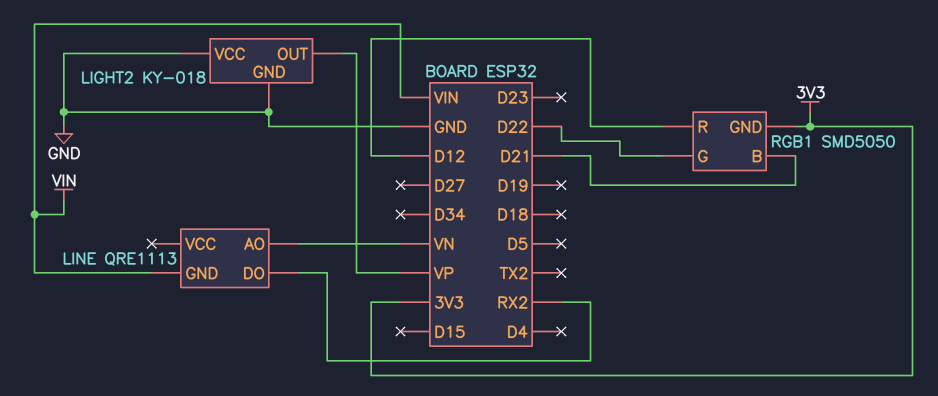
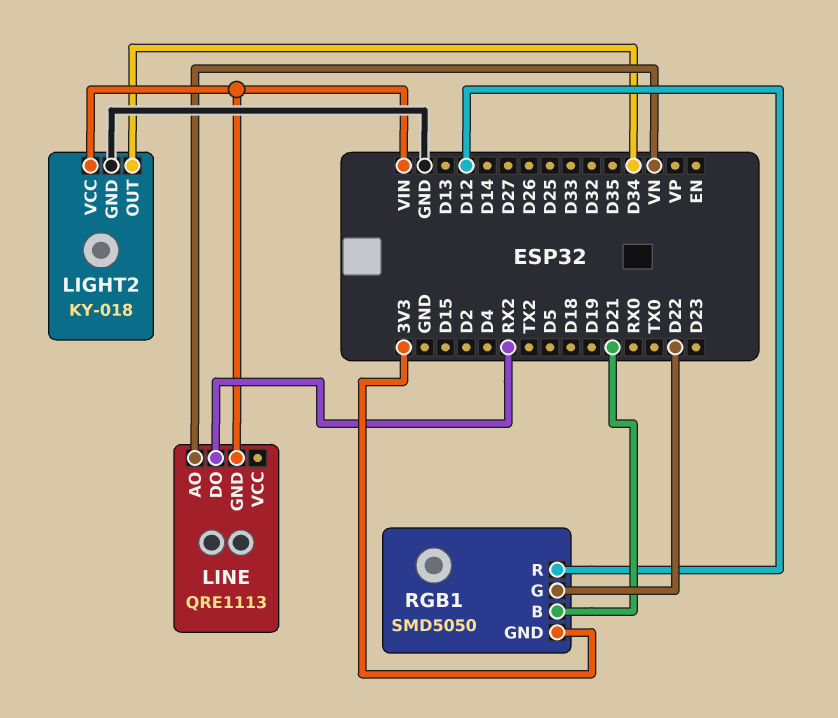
LIGHT2 pin OUT: VP -> D34
LIGHT2 pin VCC: GND -> VIN

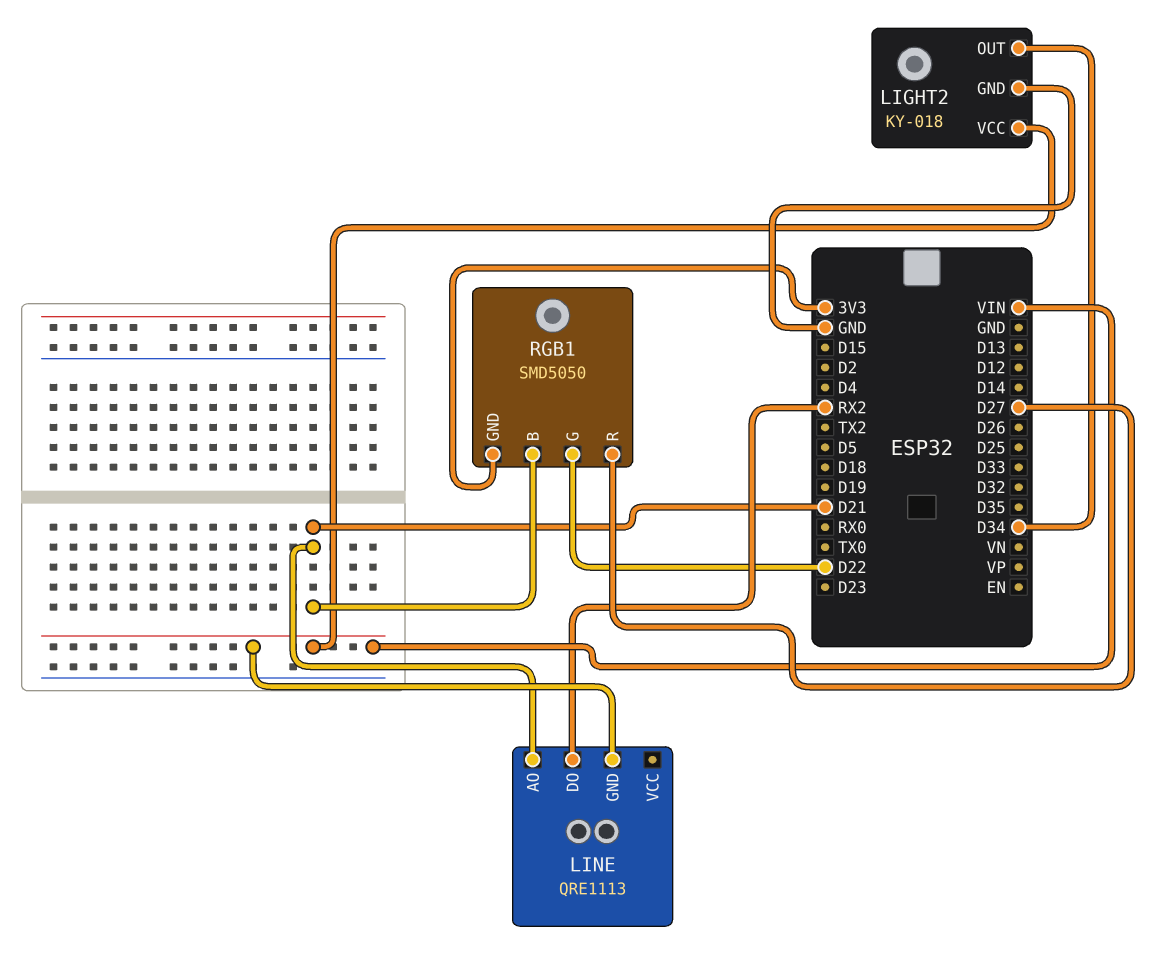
LINE pin AO: VN -> D21
RGB1 pin R: D12 -> D27

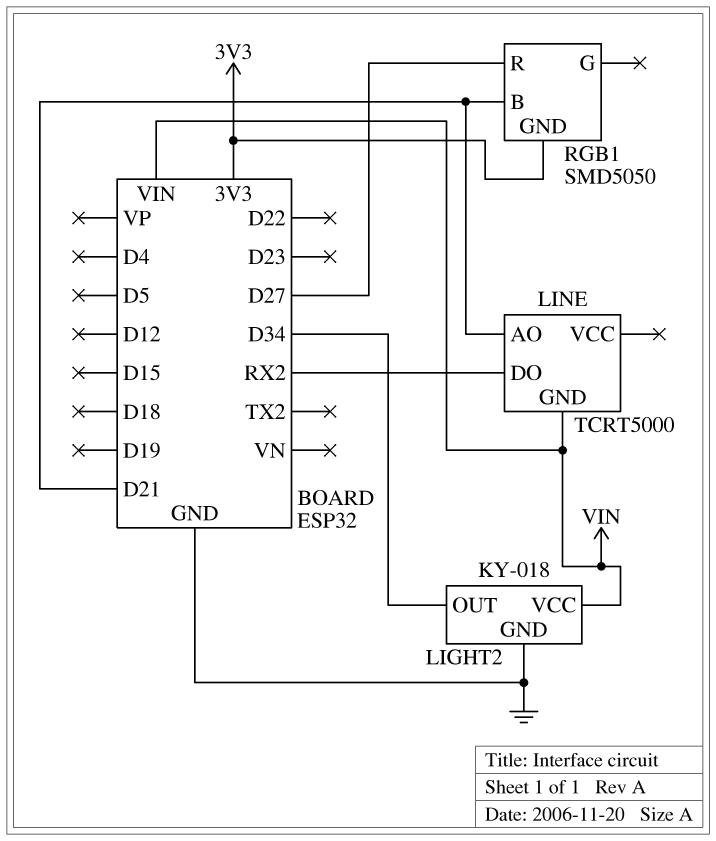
LINE: QRE1113 -> TCRT5000
RGB1 pin G: D22 -> none

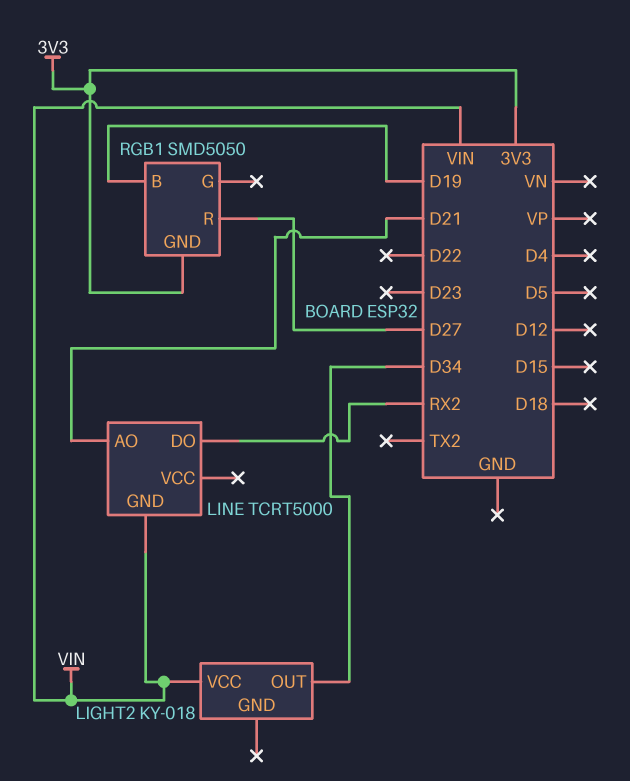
LIGHT2 pin GND: GND -> none
RGB1 pin B: D21 -> D19

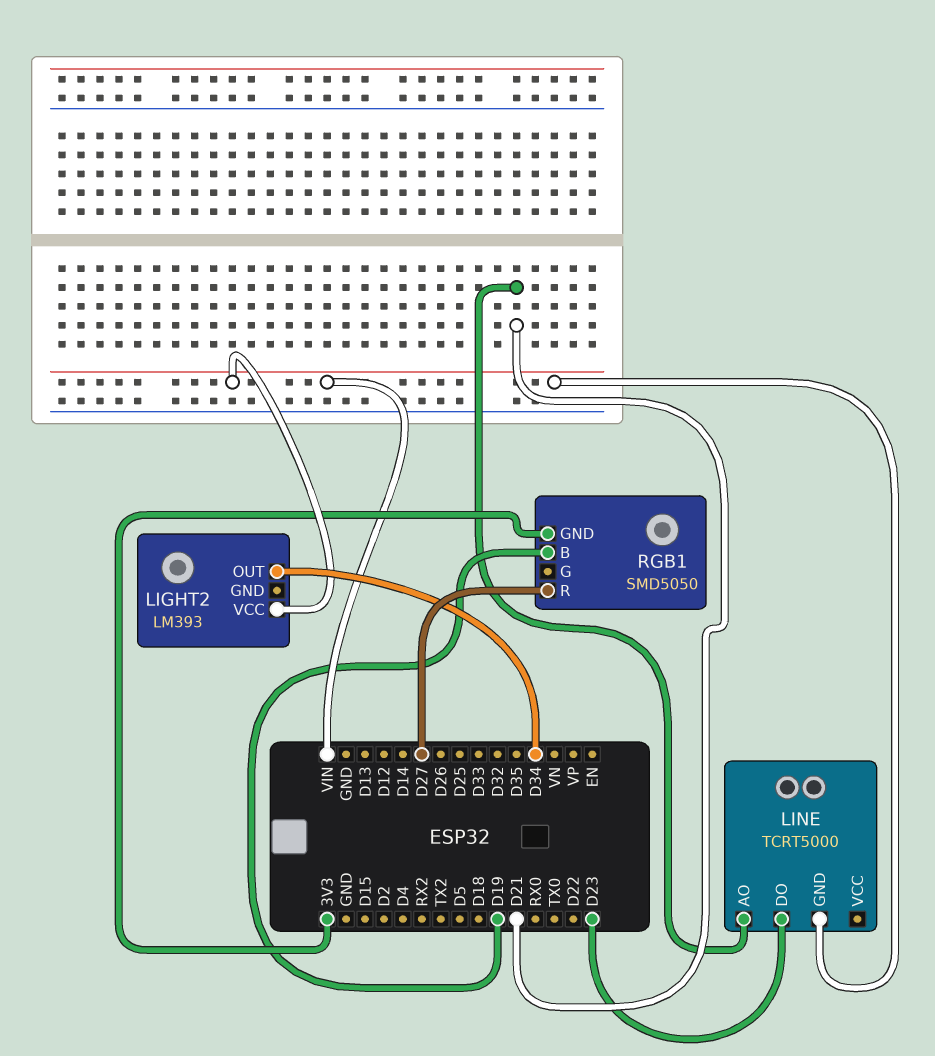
LIGHT2: KY-018 -> LM393
LINE pin DO: RX2 -> D23

